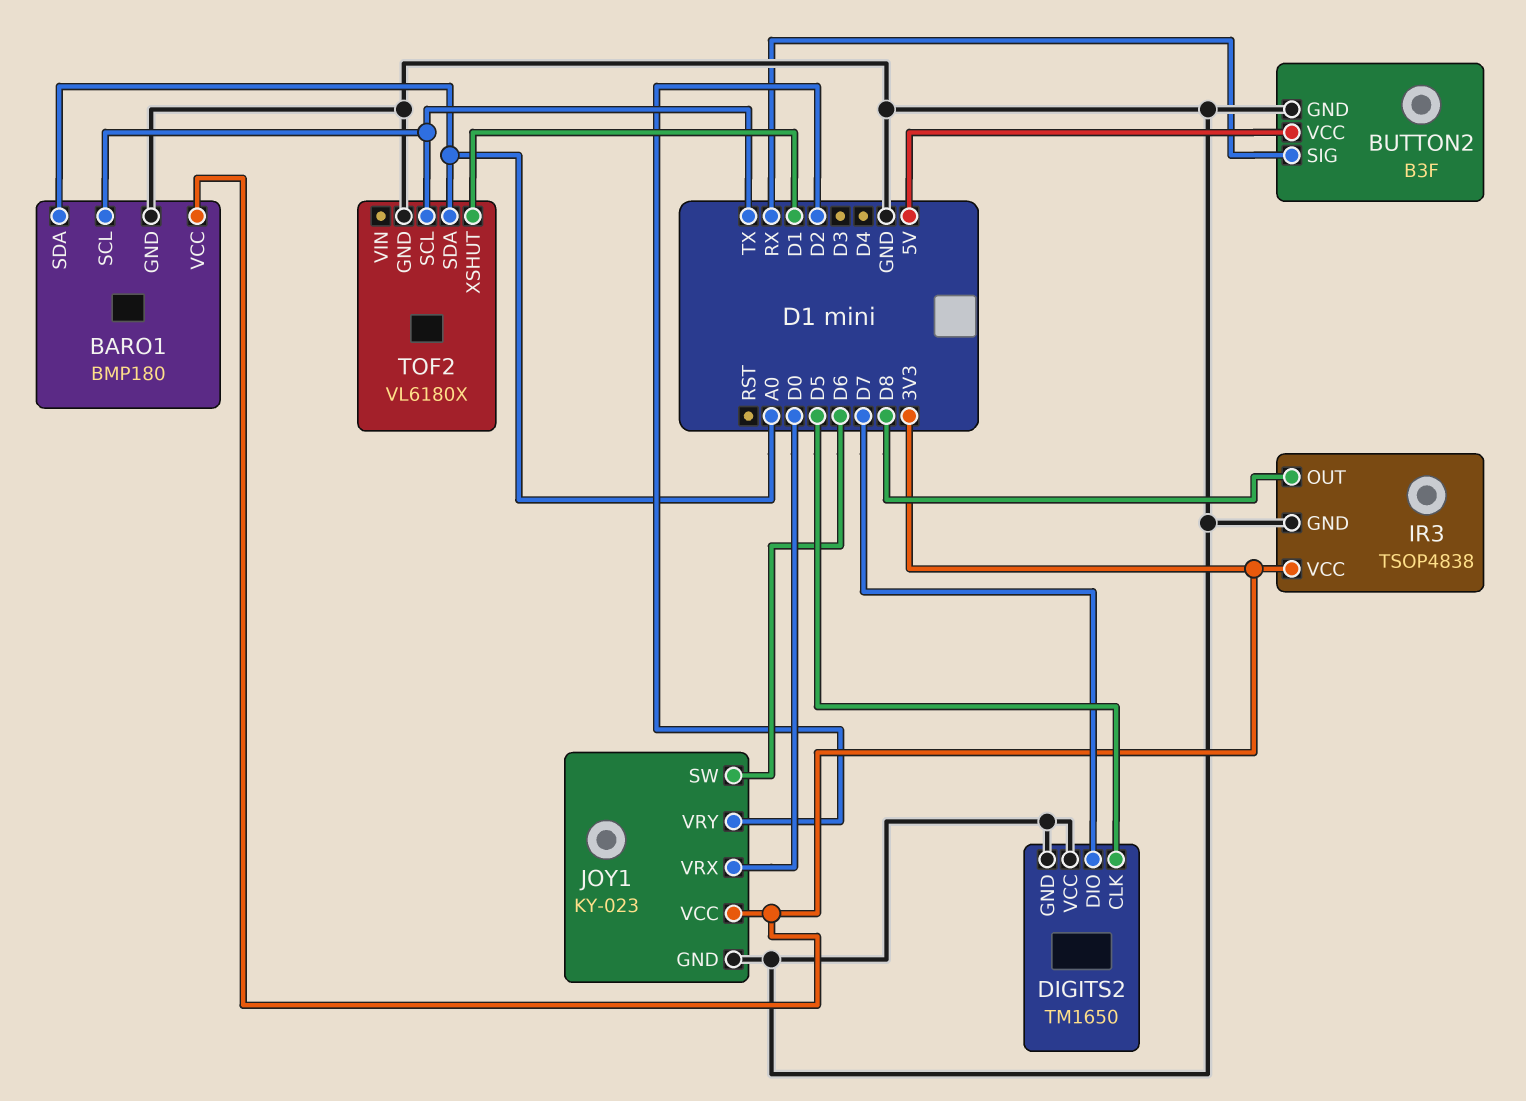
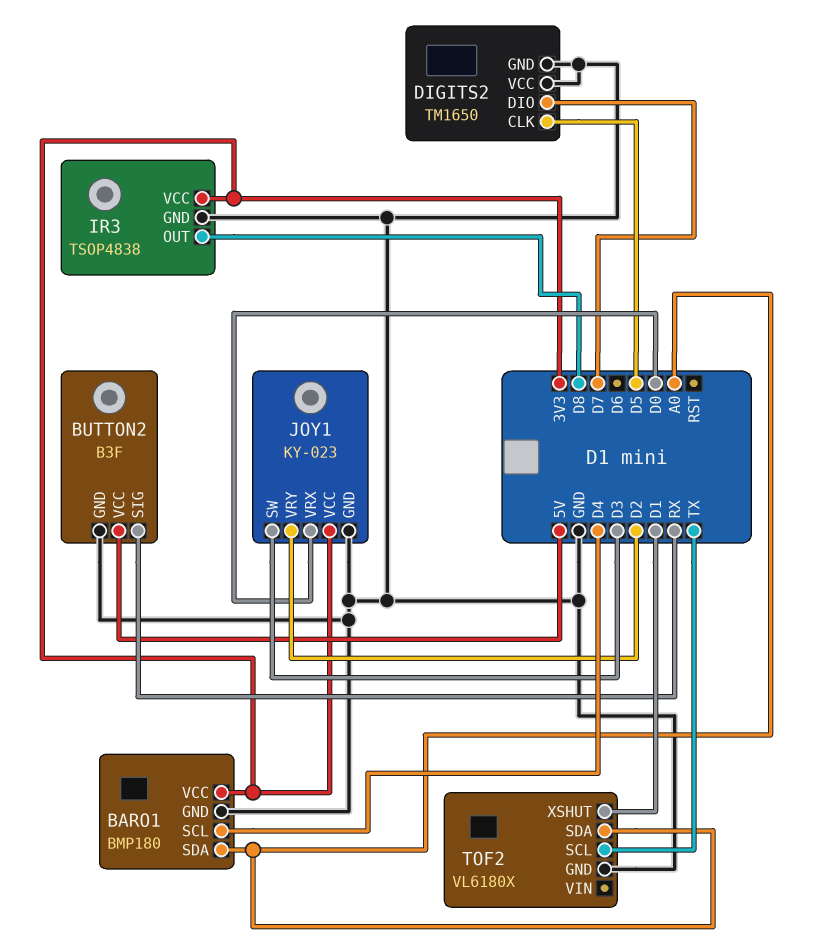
BARO1 pin SCL: TX -> D4
JOY1 pin SW: D6 -> D3

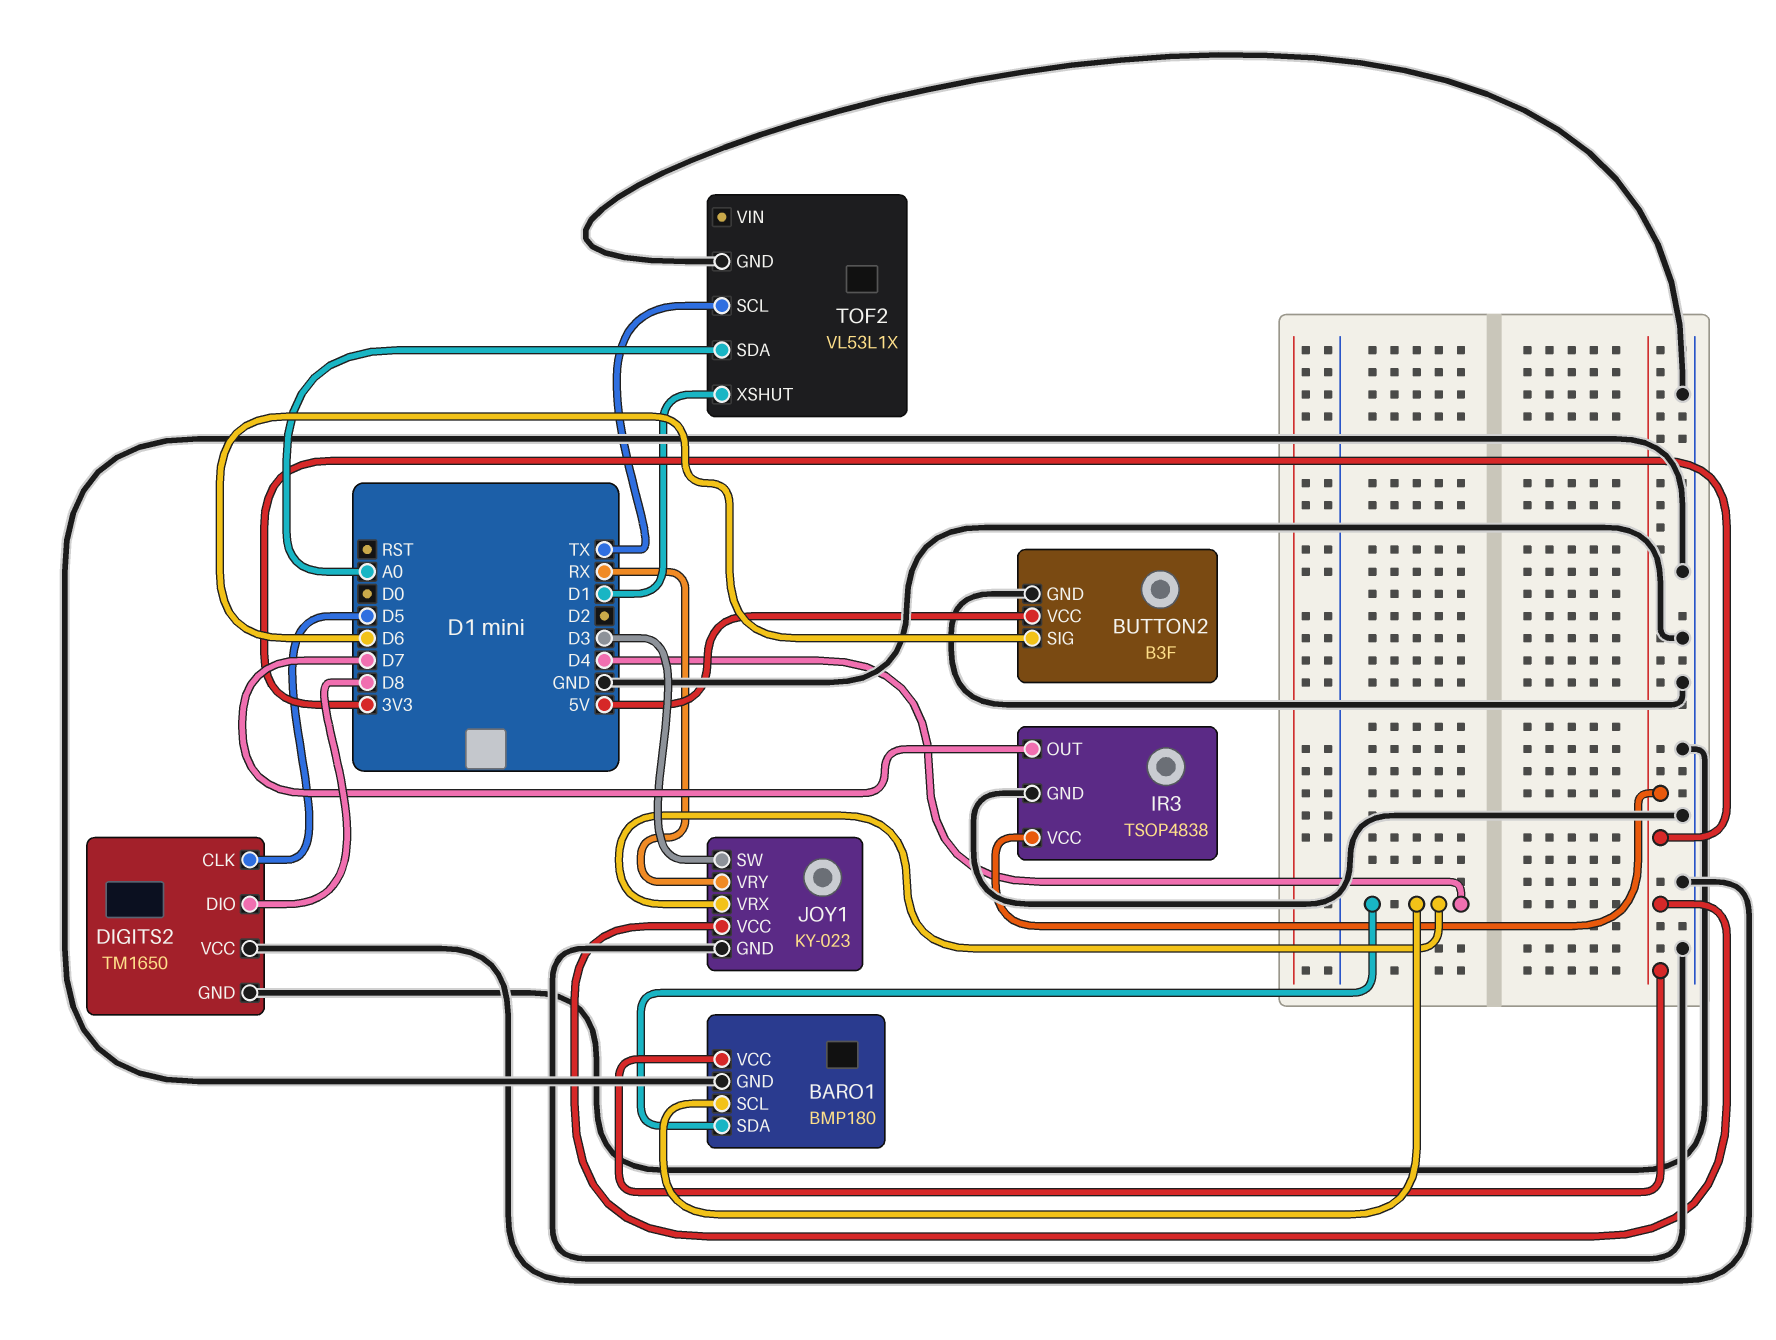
BARO1 pin SDA: A0 -> D4
BUTTON2 pin SIG: RX -> D6
DIGITS2 pin DIO: D7 -> D8
IR3 pin OUT: D8 -> D7
JOY1 pin VRX: D0 -> D4
JOY1 pin VRY: D2 -> RX
TOF2: VL6180X -> VL53L1X

